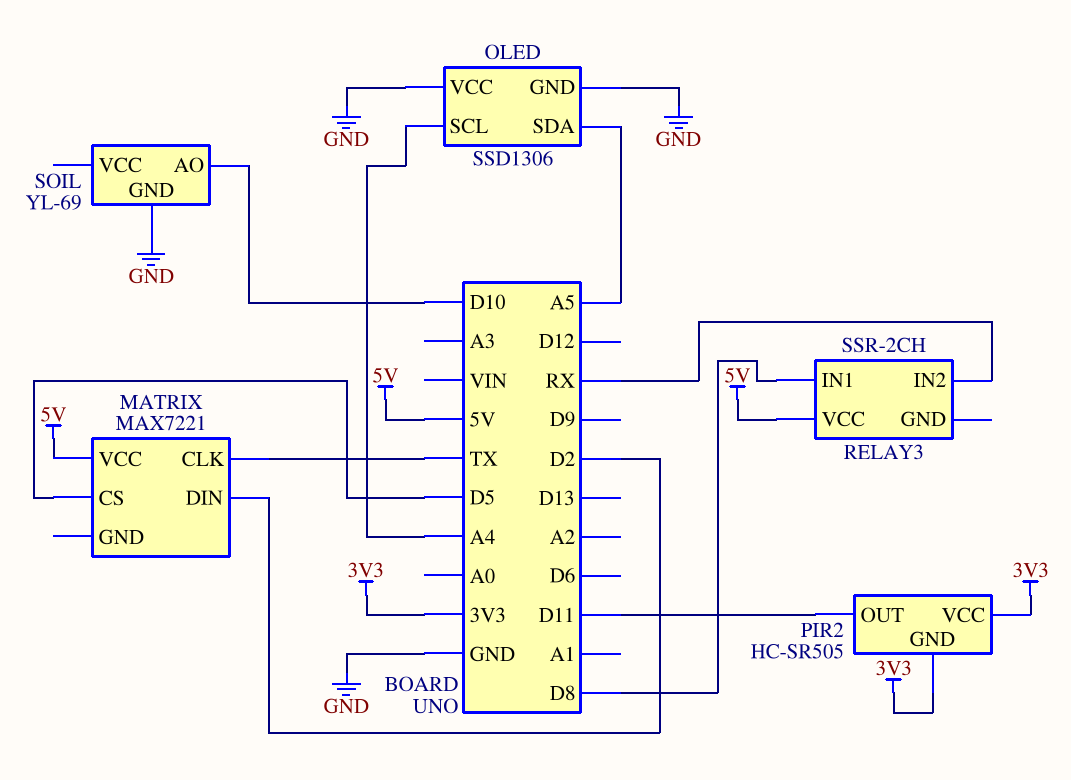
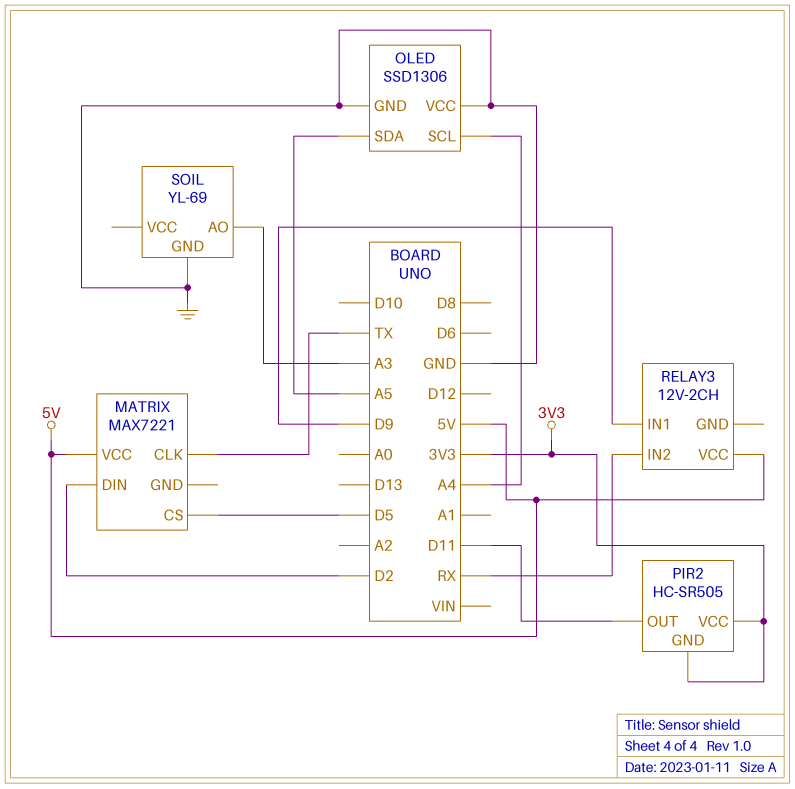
RELAY3: SSR-2CH -> 12V-2CH
RELAY3 pin IN1: D8 -> D9
SOIL pin AO: D10 -> A3

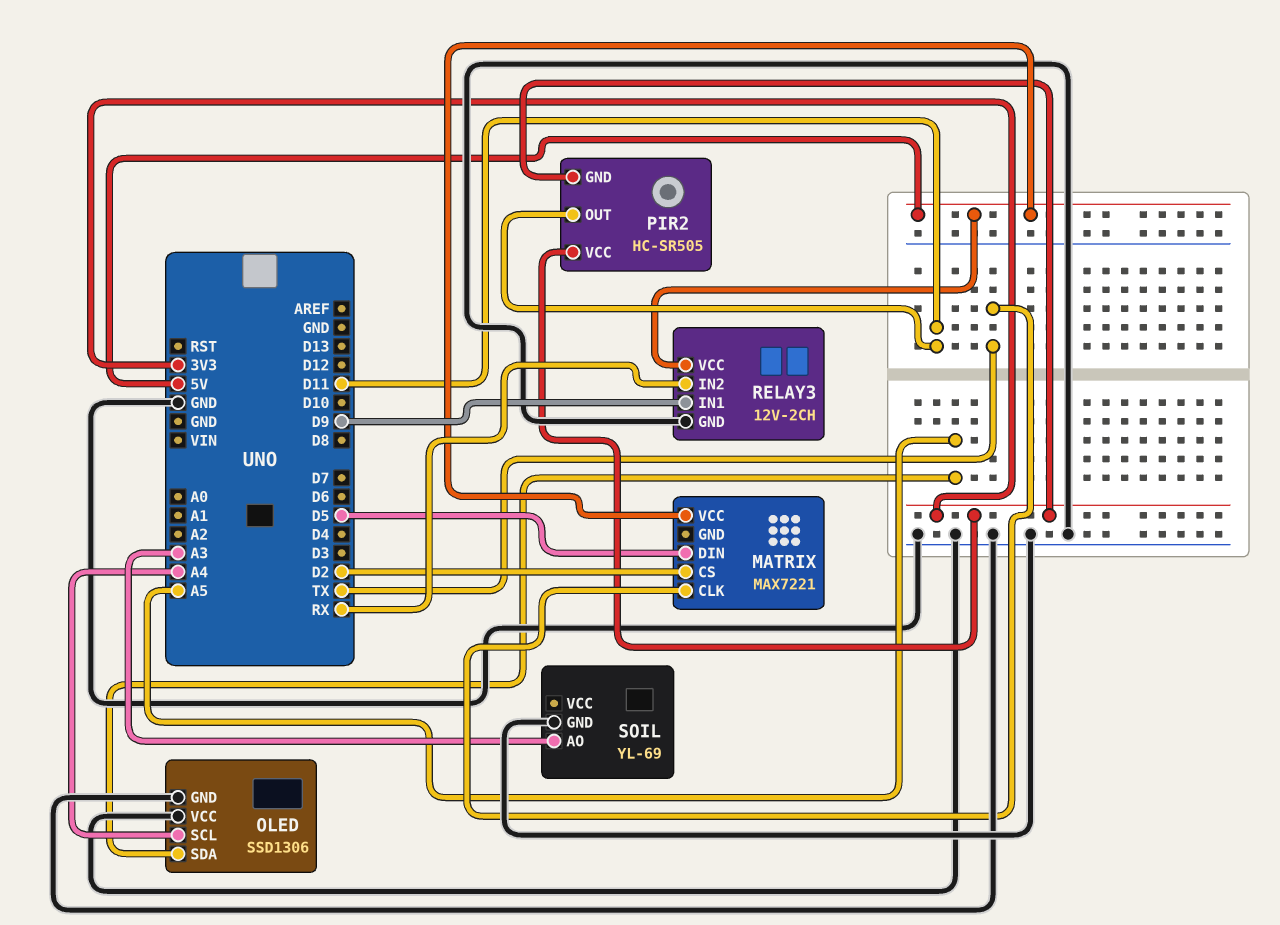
MATRIX pin CS: D5 -> D2
MATRIX pin DIN: D2 -> D5
RELAY3 pin GND: none -> GND

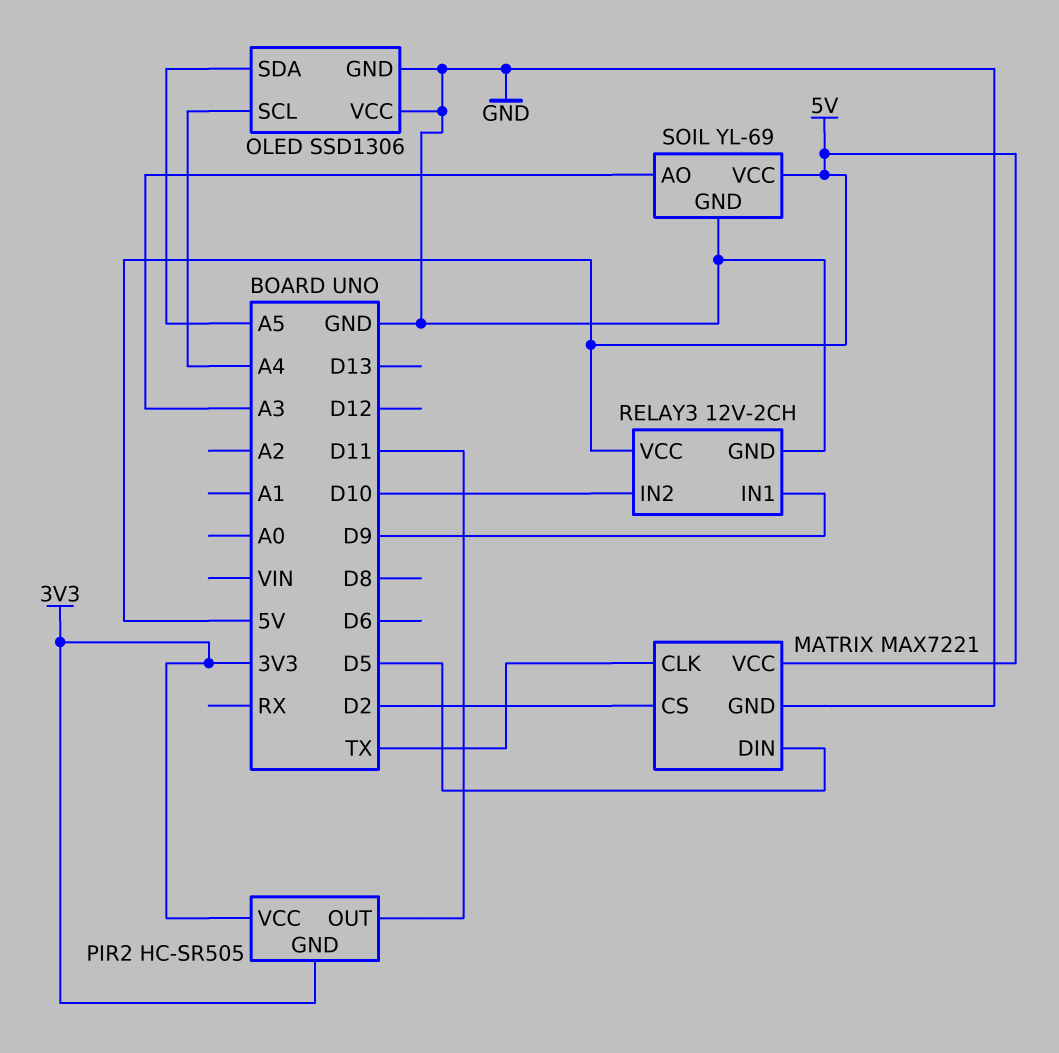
MATRIX pin GND: none -> GND
RELAY3 pin IN2: RX -> D10
SOIL pin VCC: none -> 5V

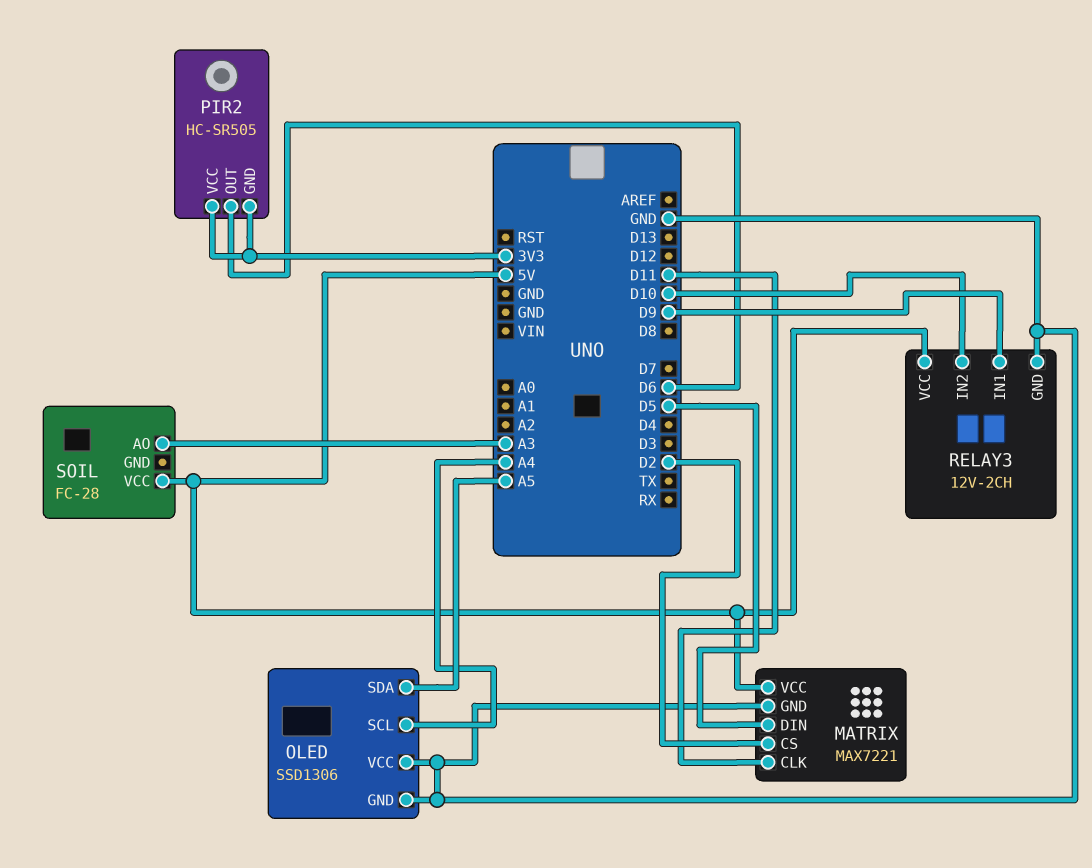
MATRIX pin CLK: TX -> D11
PIR2 pin OUT: D11 -> D6
SOIL: YL-69 -> FC-28
SOIL pin GND: GND -> none

